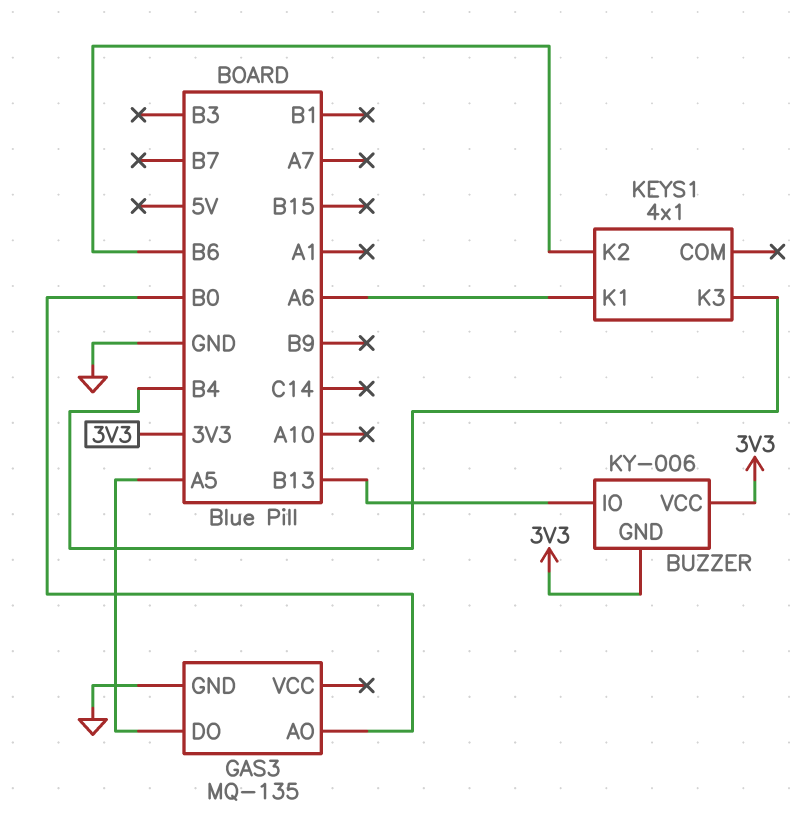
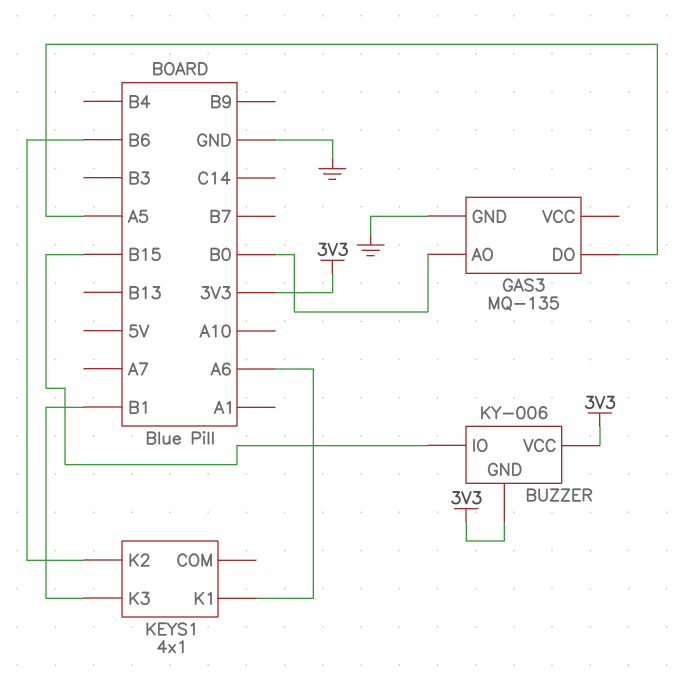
BUZZER pin IO: B13 -> B15
KEYS1 pin K3: B4 -> B1

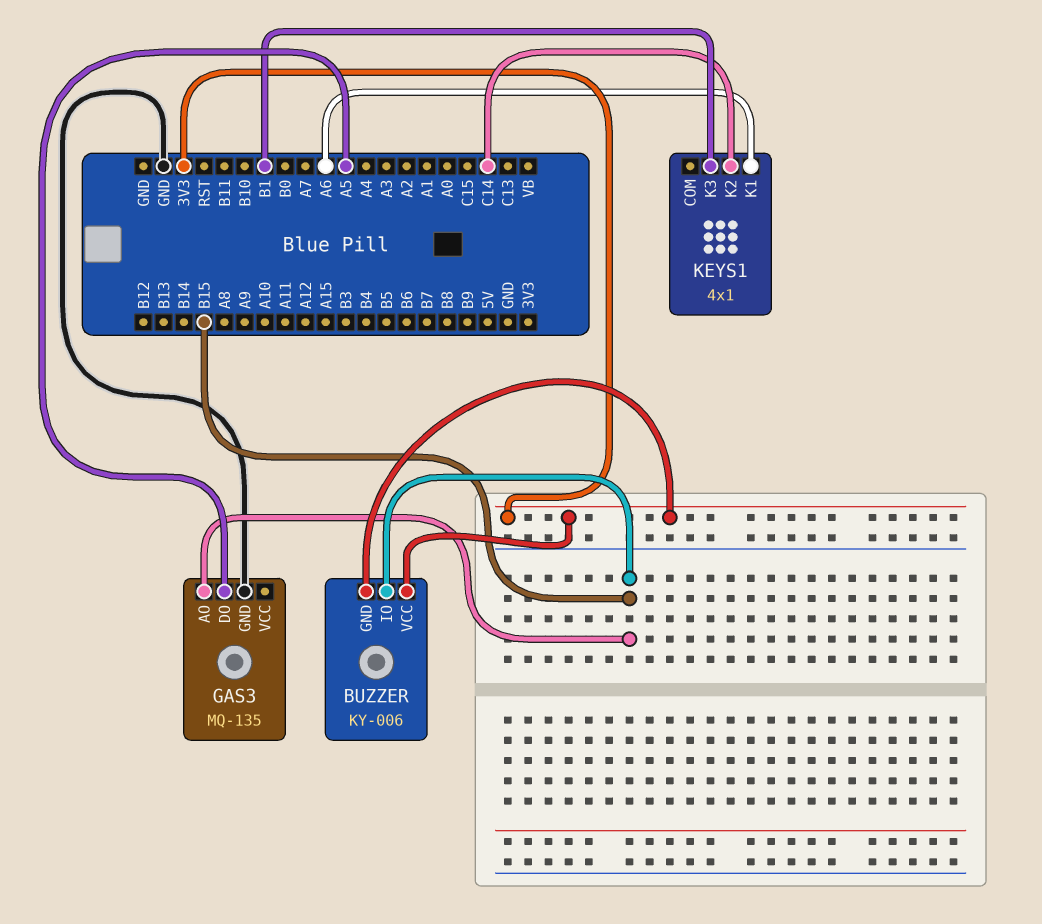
GAS3 pin AO: B0 -> B15
KEYS1 pin K2: B6 -> C14

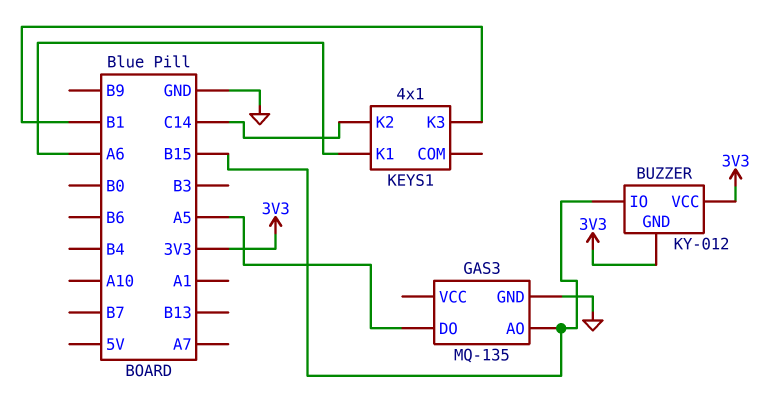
BUZZER: KY-006 -> KY-012

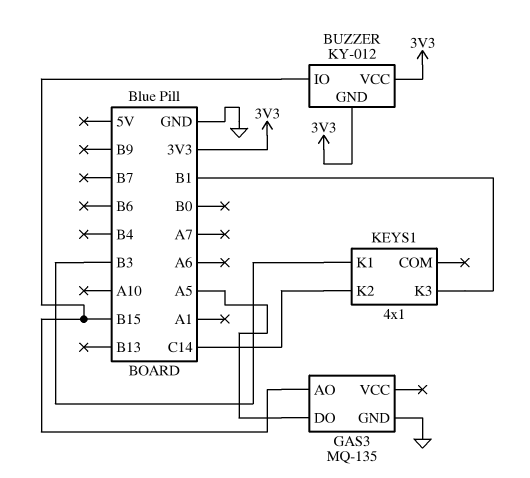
KEYS1 pin K1: A6 -> B3

